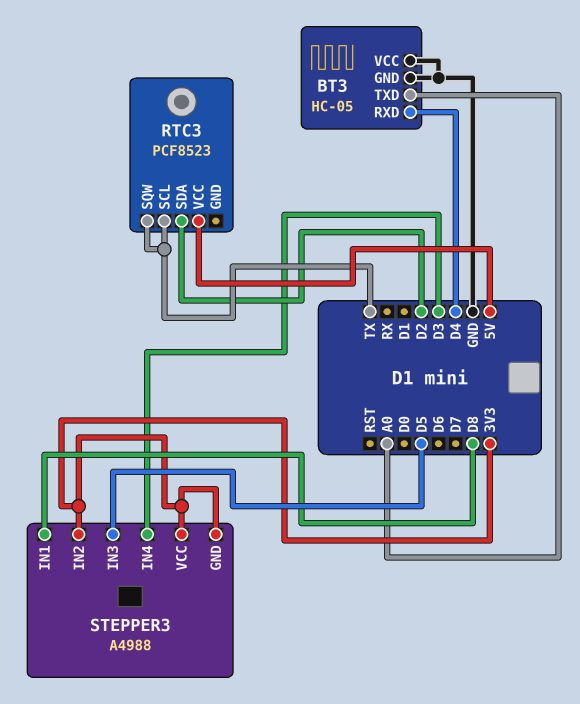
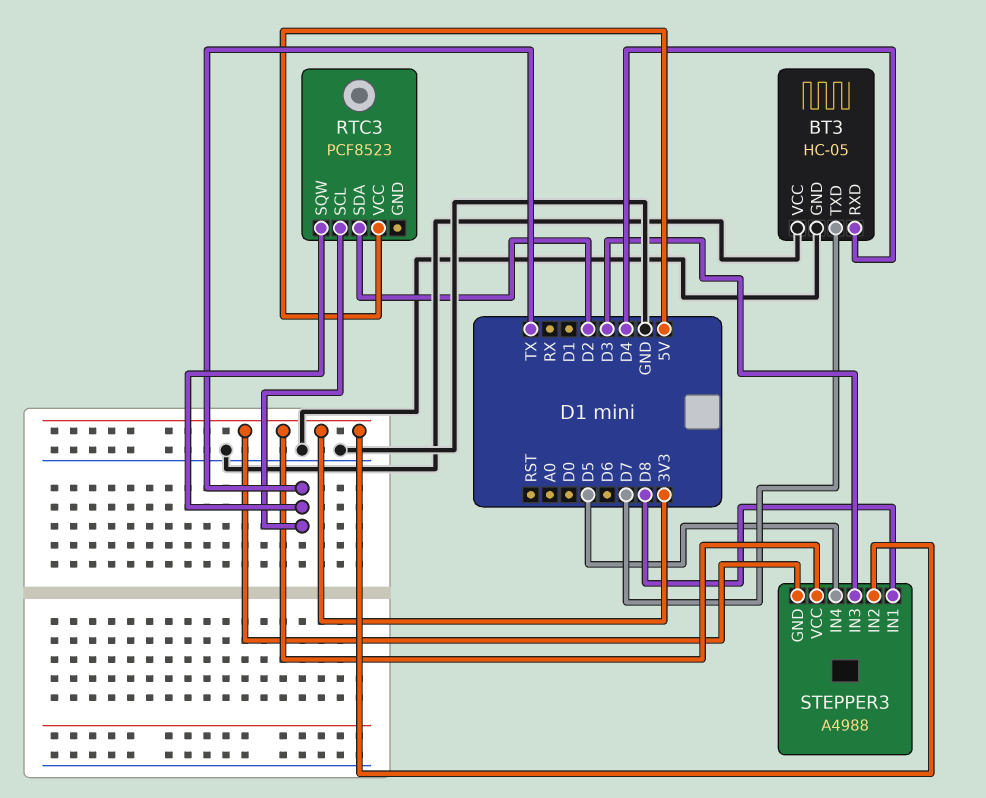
BT3 pin TXD: A0 -> D7
STEPPER3 pin IN3: D5 -> D3
STEPPER3 pin IN4: D3 -> D5

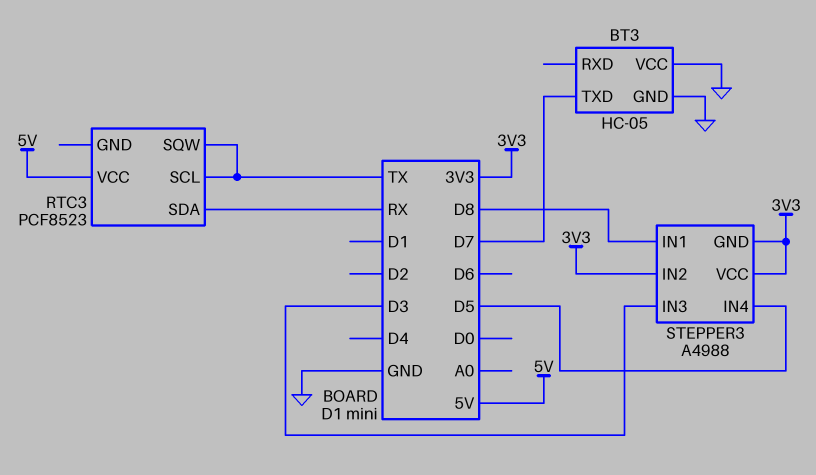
BT3 pin RXD: D4 -> none
RTC3 pin SDA: D2 -> RX

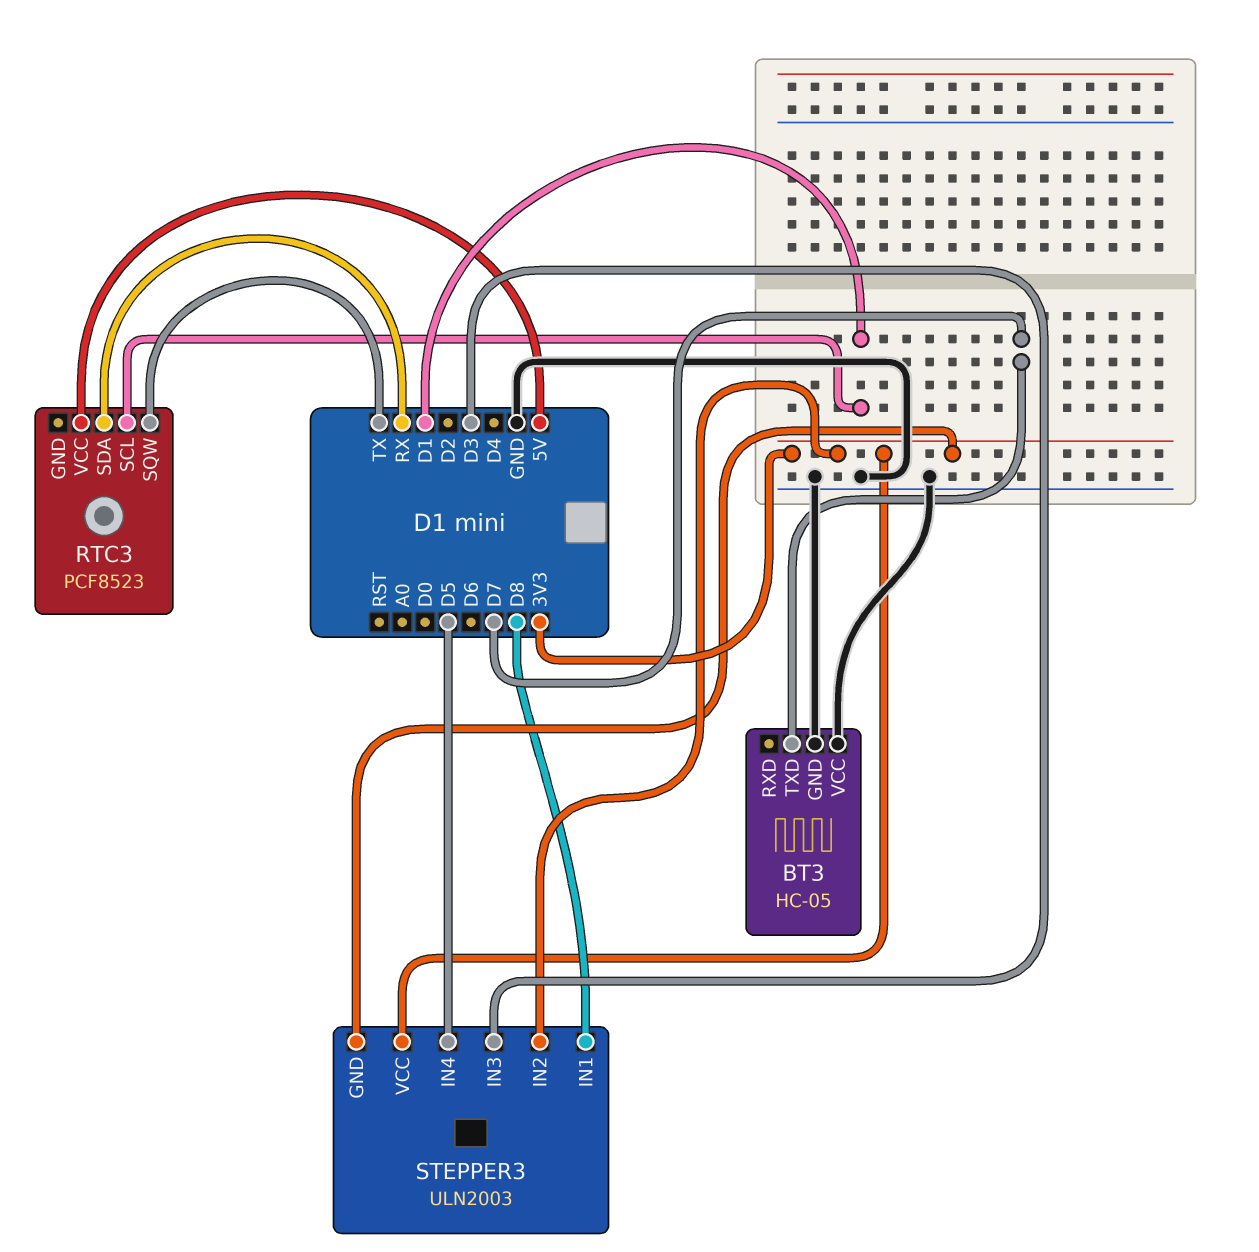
RTC3 pin SCL: TX -> D1
STEPPER3: A4988 -> ULN2003

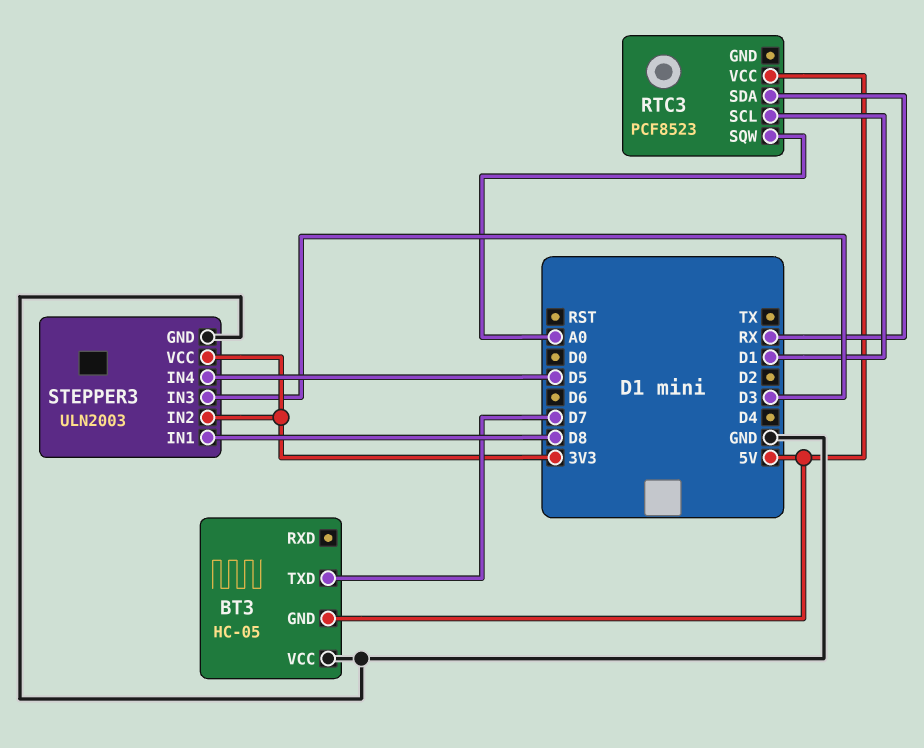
BT3 pin GND: GND -> 5V
RTC3 pin SQW: TX -> A0
STEPPER3 pin GND: 3V3 -> GND

